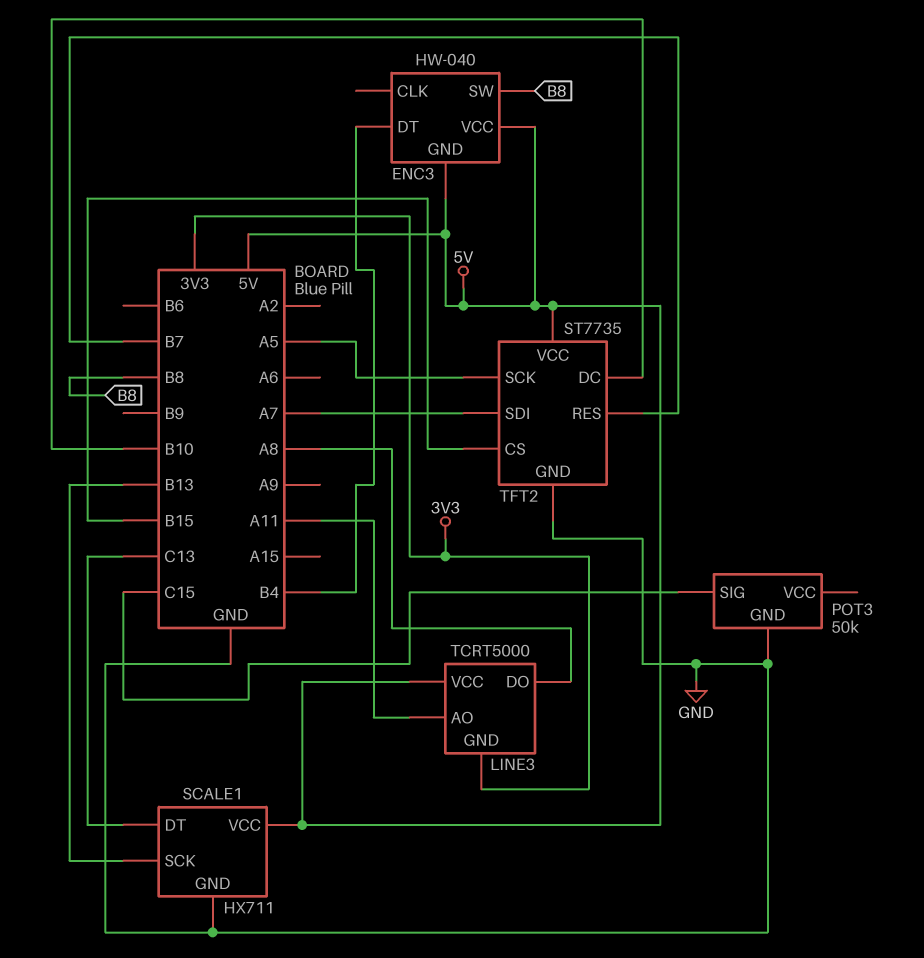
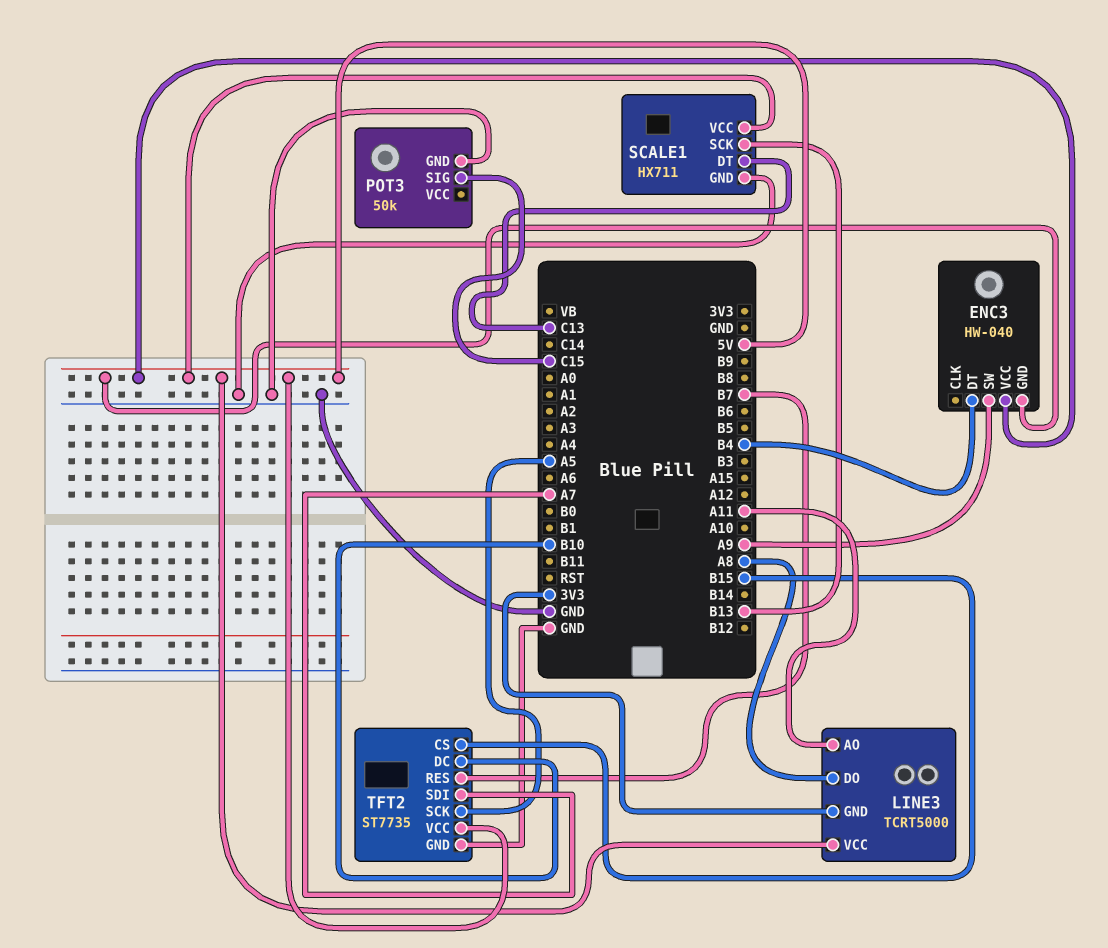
ENC3 pin SW: B8 -> A9

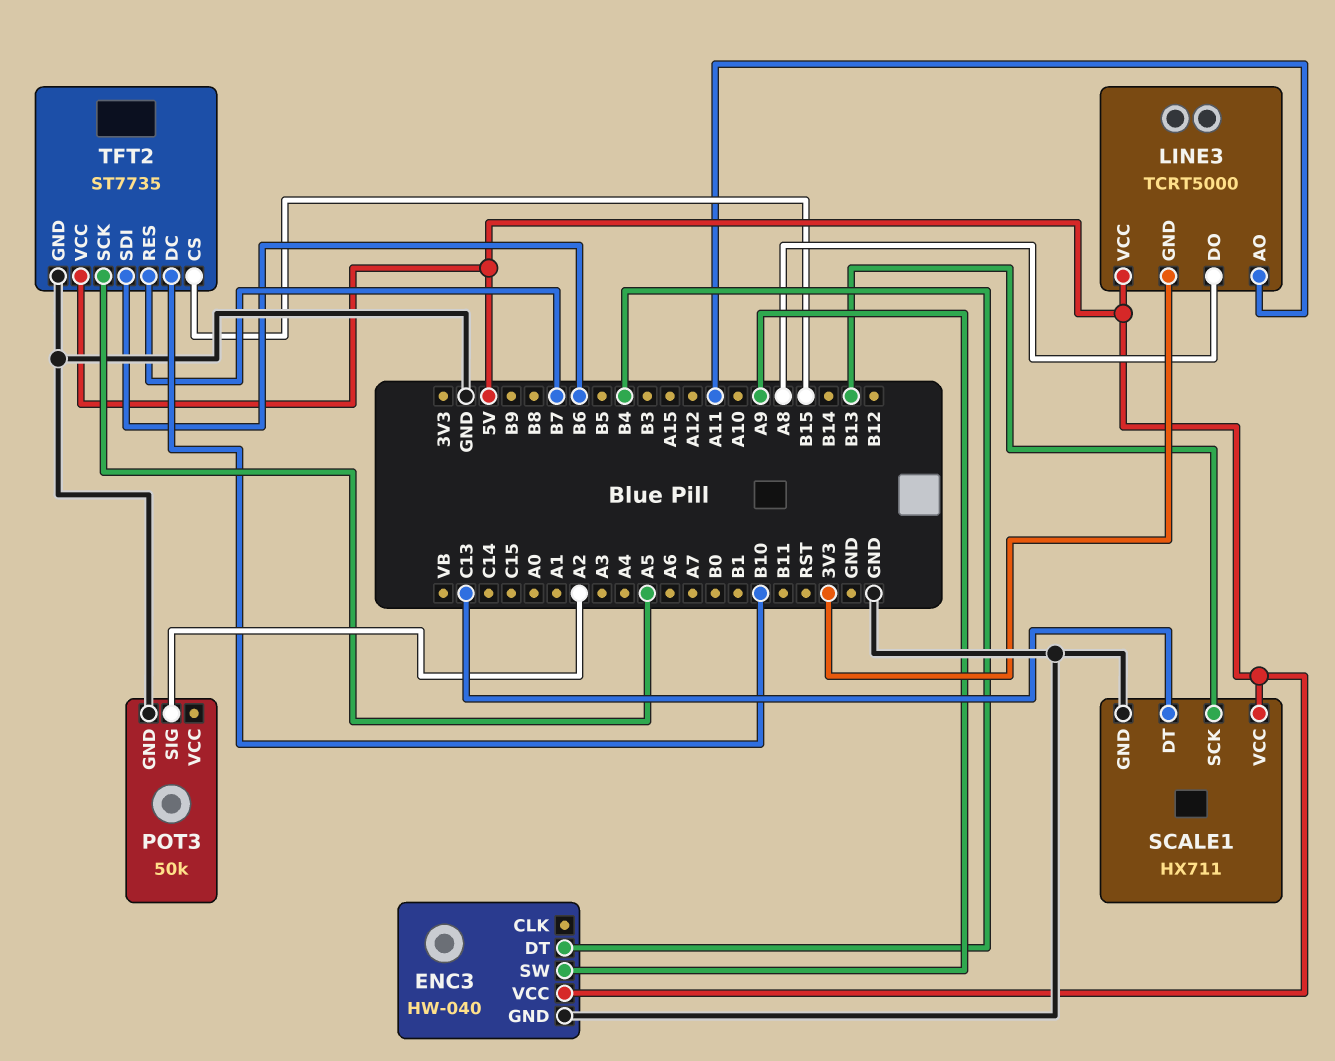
ENC3 pin GND: 5V -> GND
POT3 pin SIG: C15 -> A2
TFT2 pin SDI: A7 -> B6

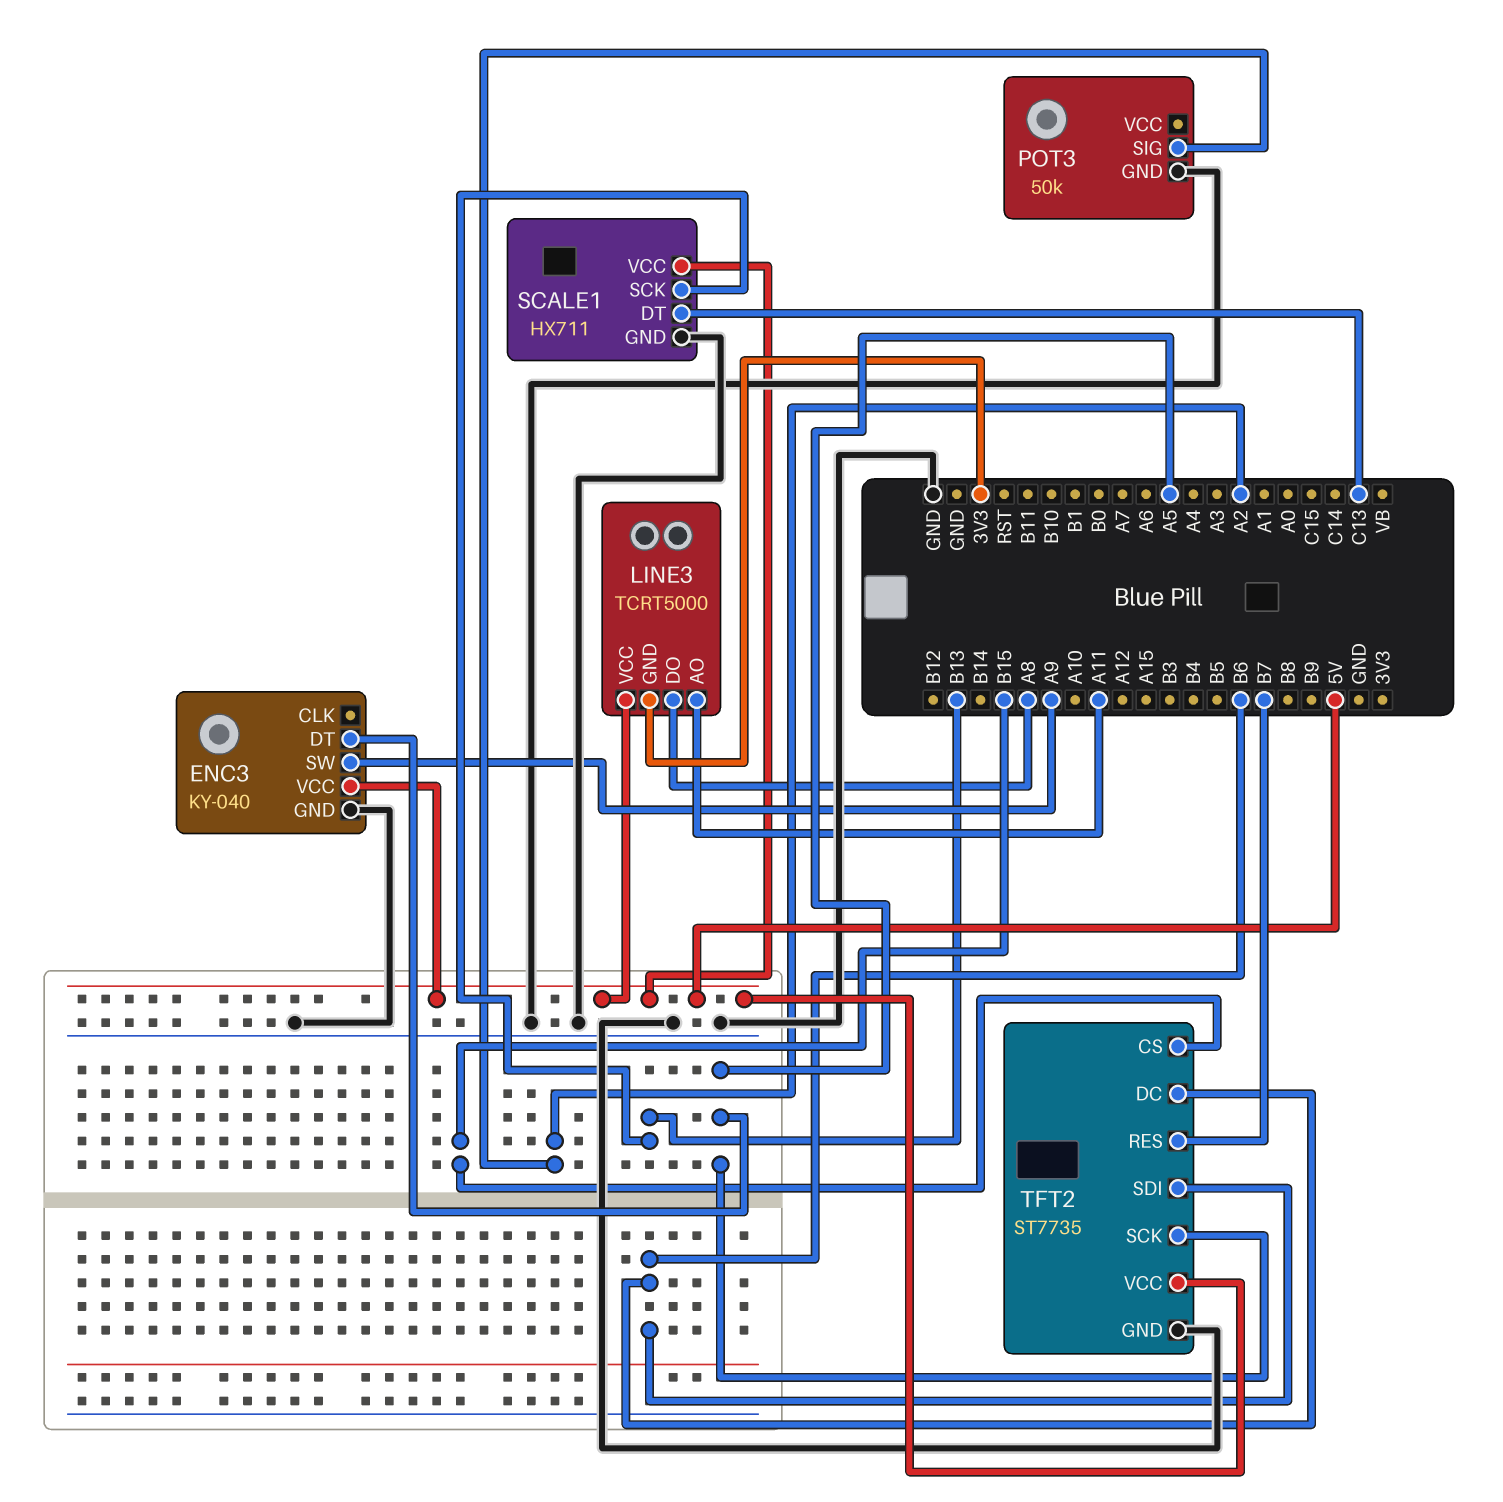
ENC3: HW-040 -> KY-040
ENC3 pin DT: B4 -> A5
TFT2 pin DC: B10 -> B6

